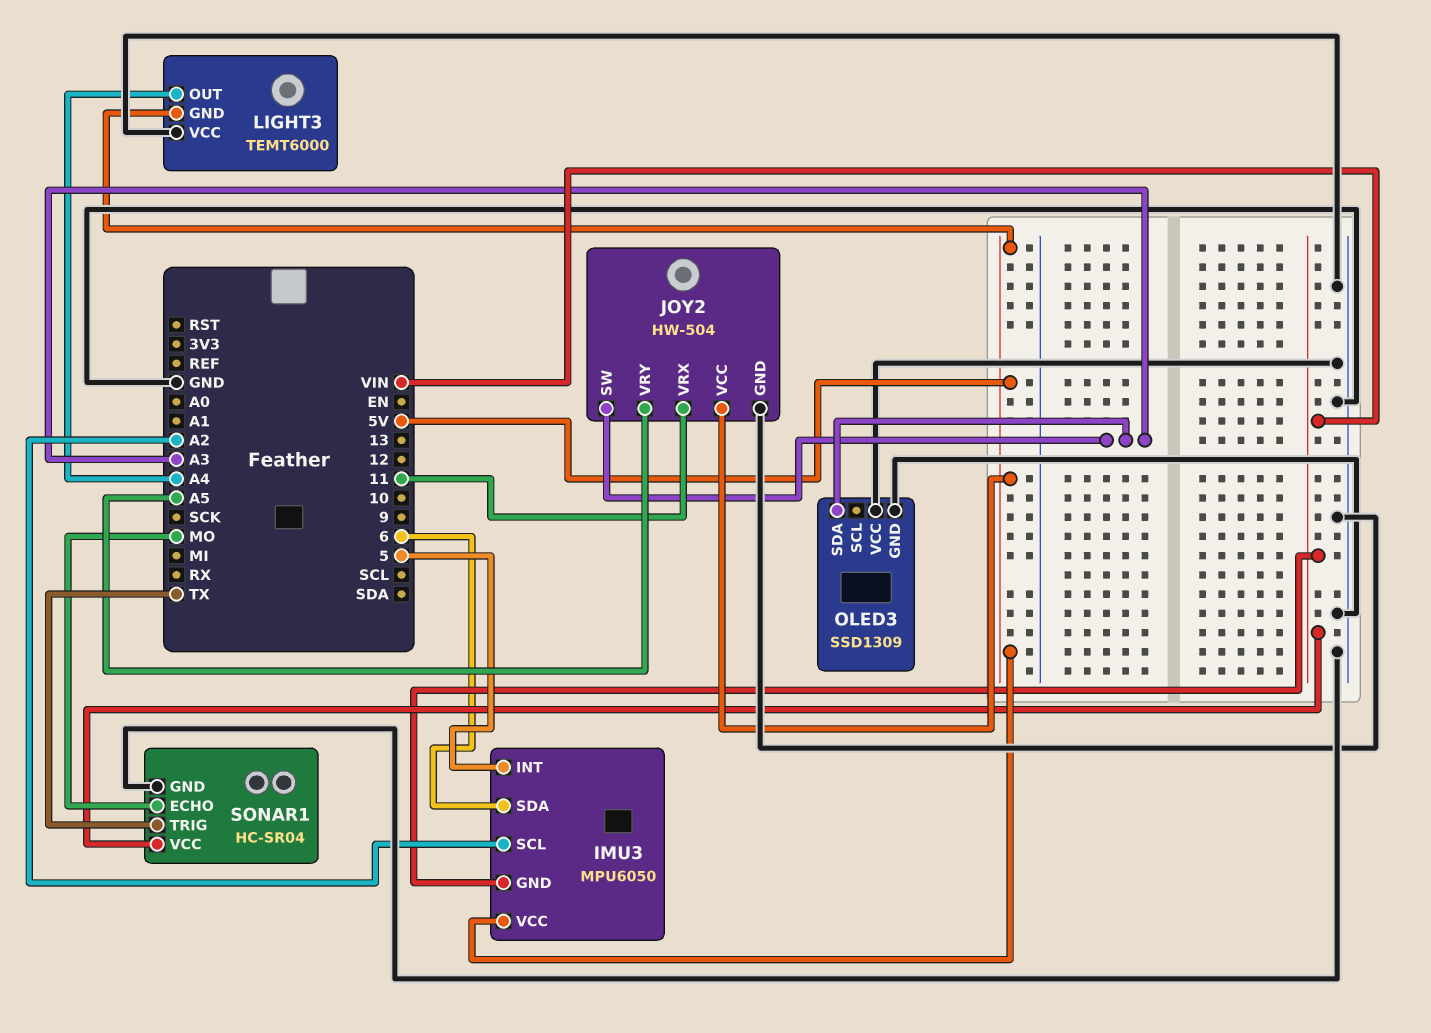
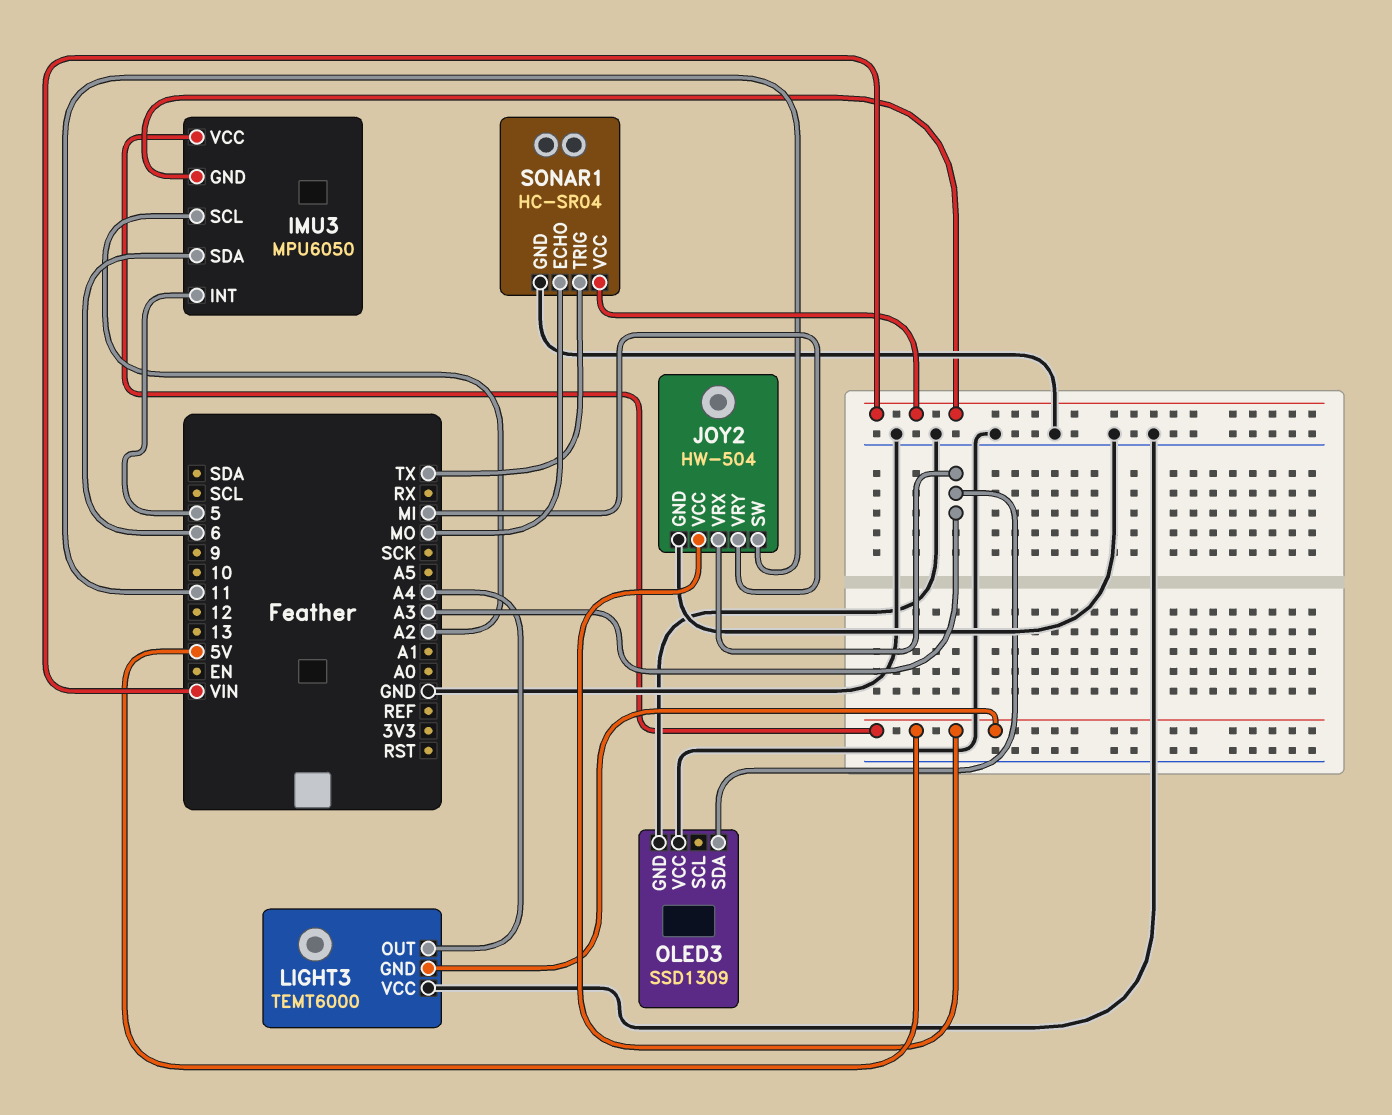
JOY2 pin SW: A3 -> 11
JOY2 pin VRX: 11 -> A3
JOY2 pin VRY: A5 -> MI

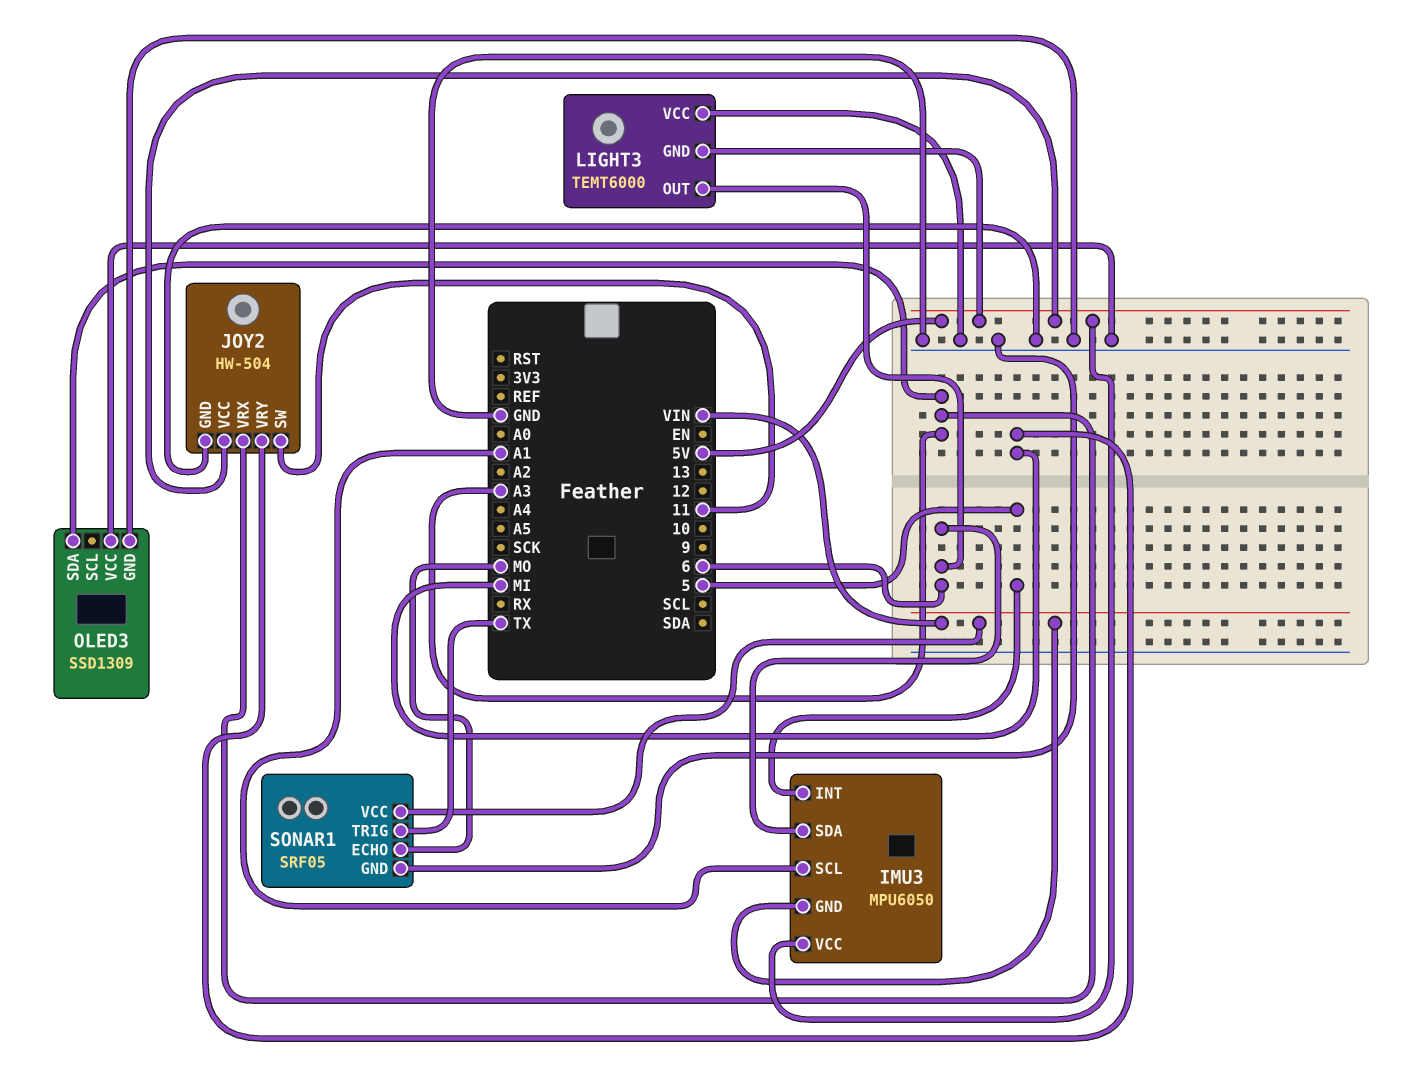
IMU3 pin SCL: A2 -> A1
LIGHT3 pin OUT: A4 -> 6
SONAR1: HC-SR04 -> SRF05

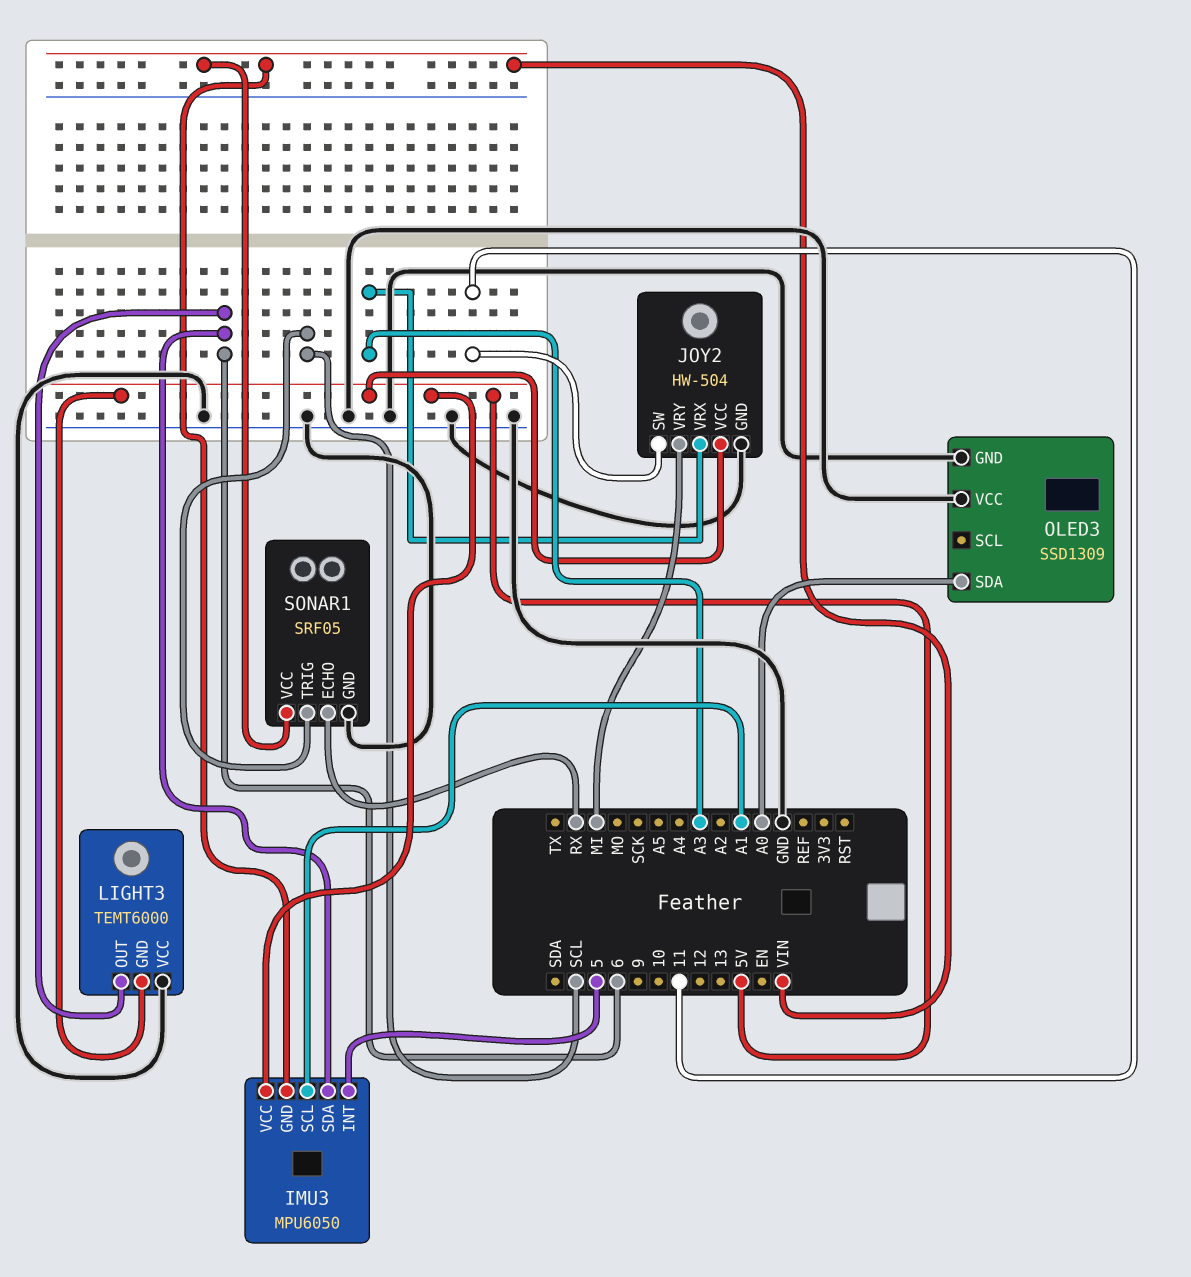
OLED3 pin SDA: A3 -> A0
SONAR1 pin ECHO: MO -> RX
SONAR1 pin TRIG: TX -> SCL

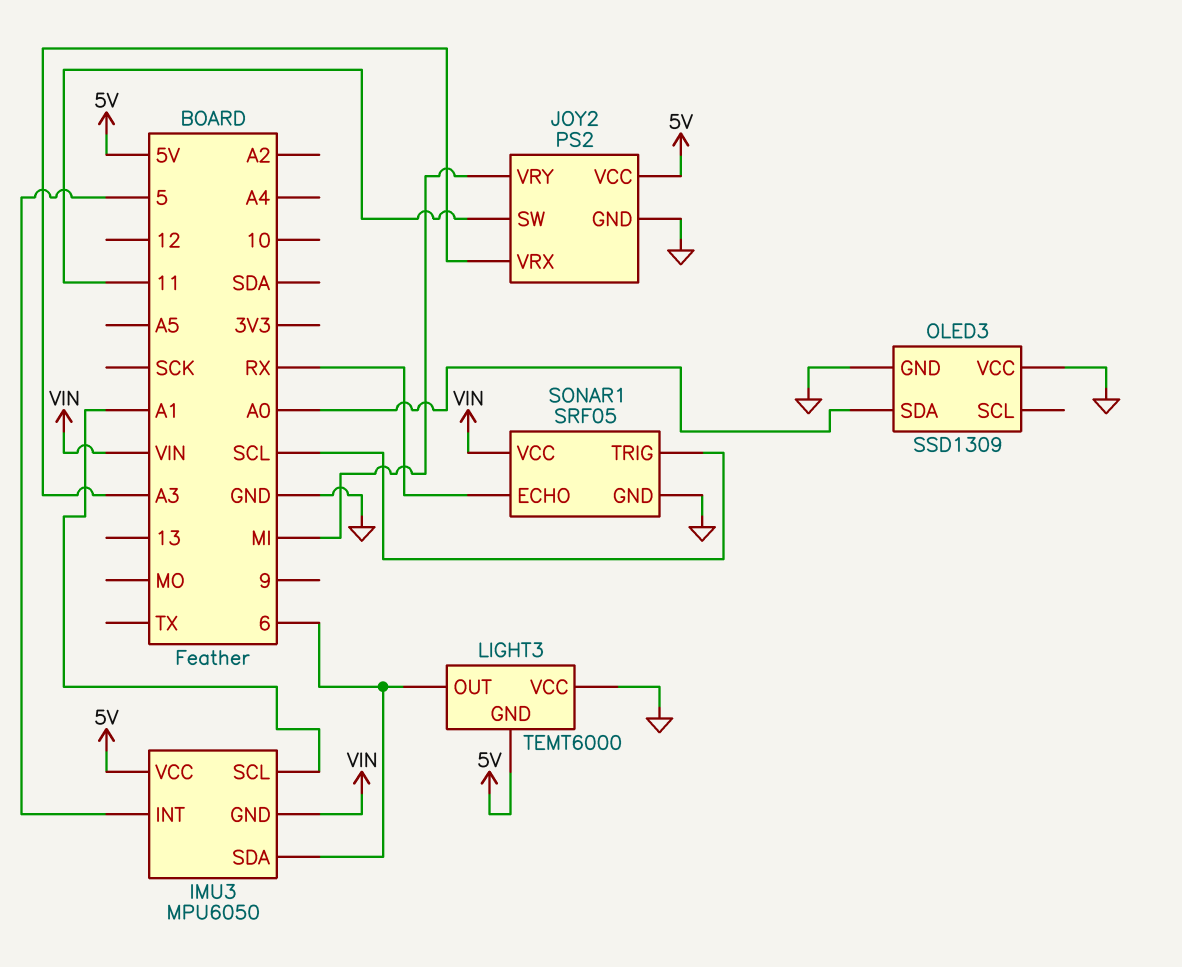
JOY2: HW-504 -> PS2

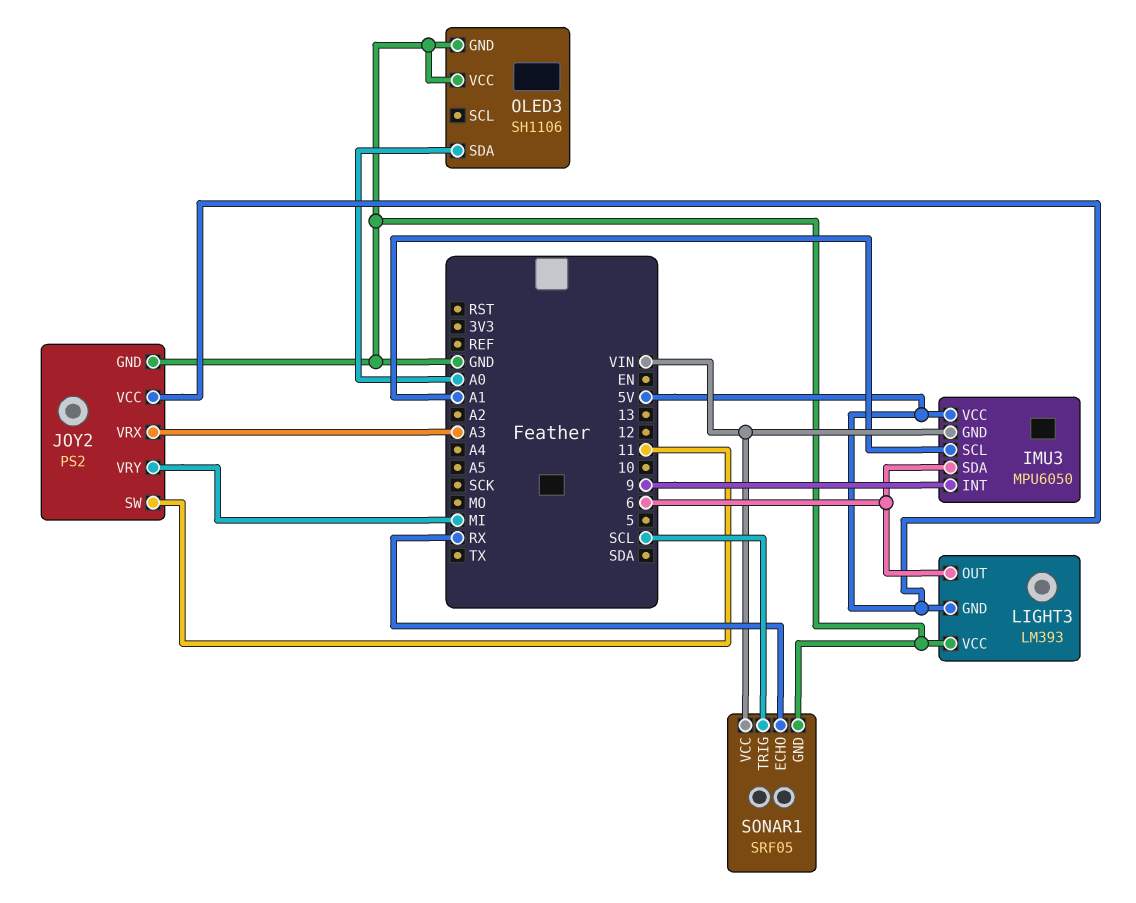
IMU3 pin INT: 5 -> 9
LIGHT3: TEMT6000 -> LM393
OLED3: SSD1309 -> SH1106

